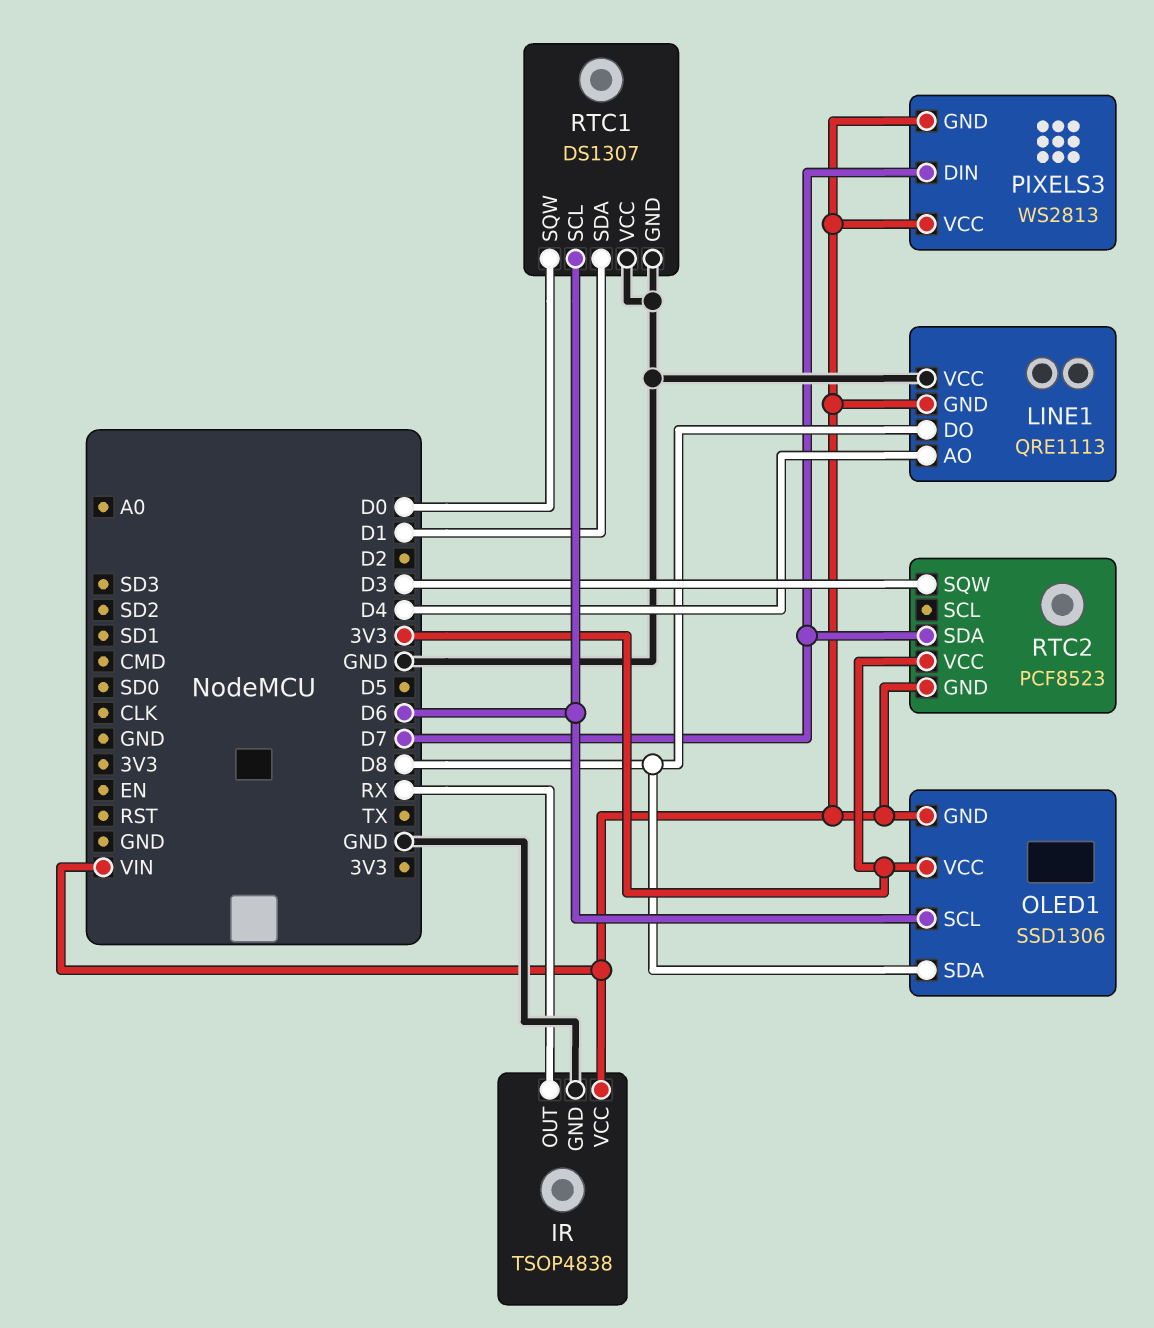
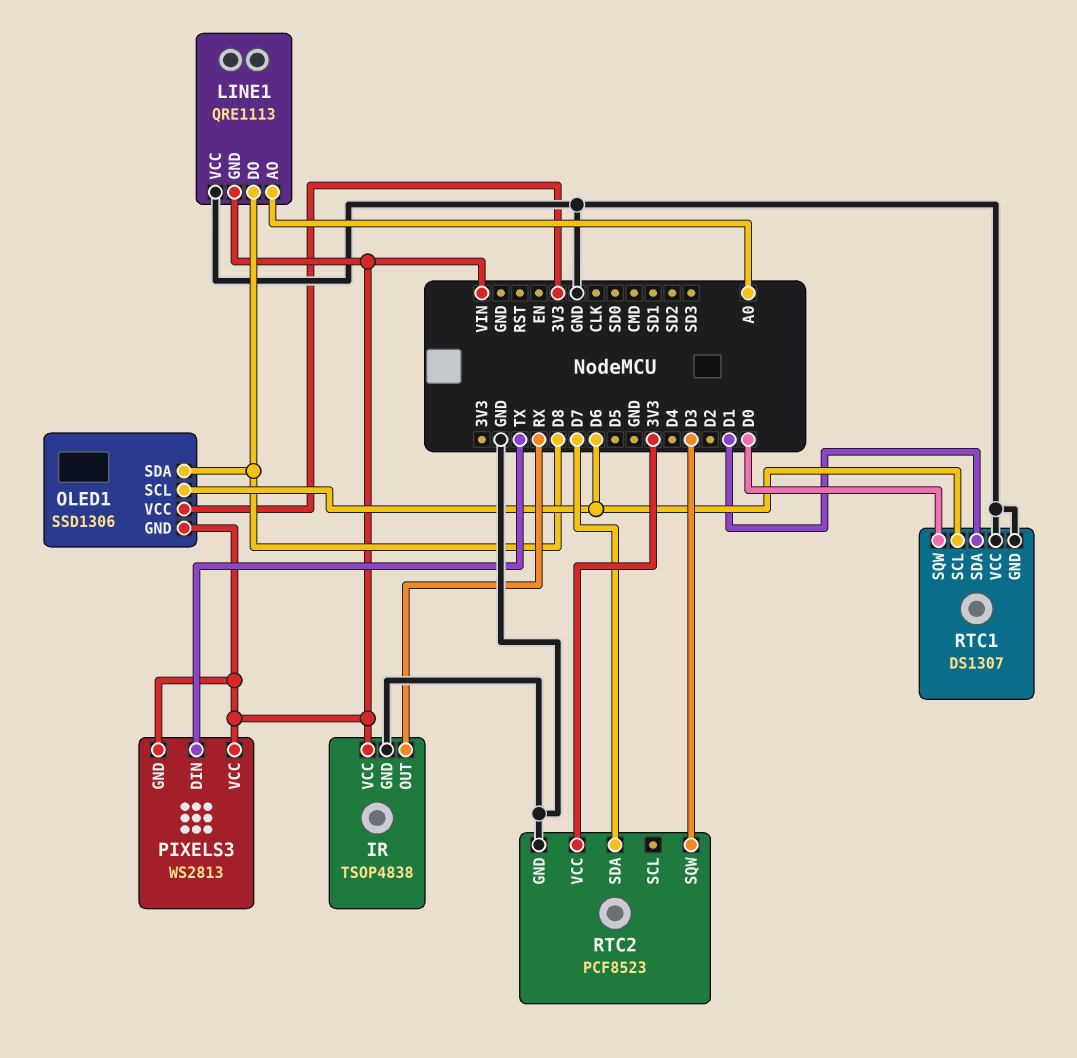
LINE1 pin AO: D4 -> A0
PIXELS3 pin DIN: D7 -> TX
RTC2 pin GND: VIN -> GND

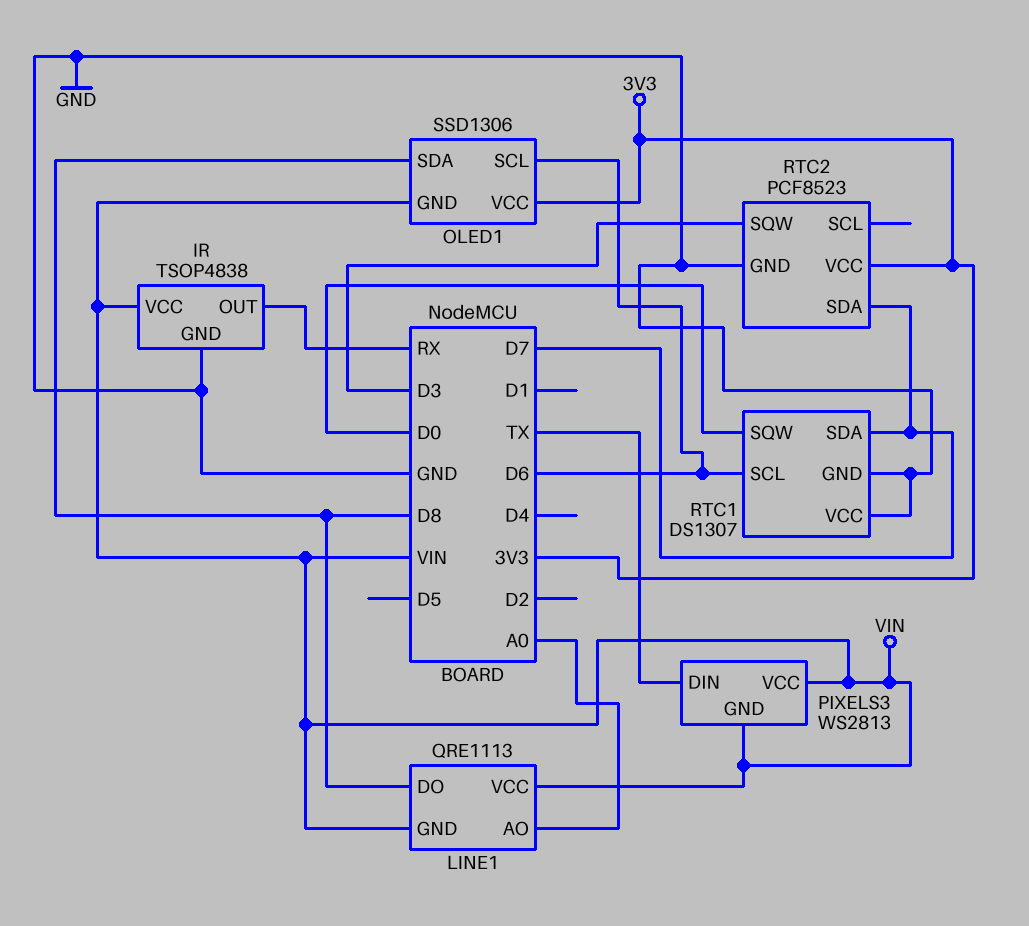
LINE1 pin VCC: GND -> VIN
RTC1 pin SDA: D1 -> D7

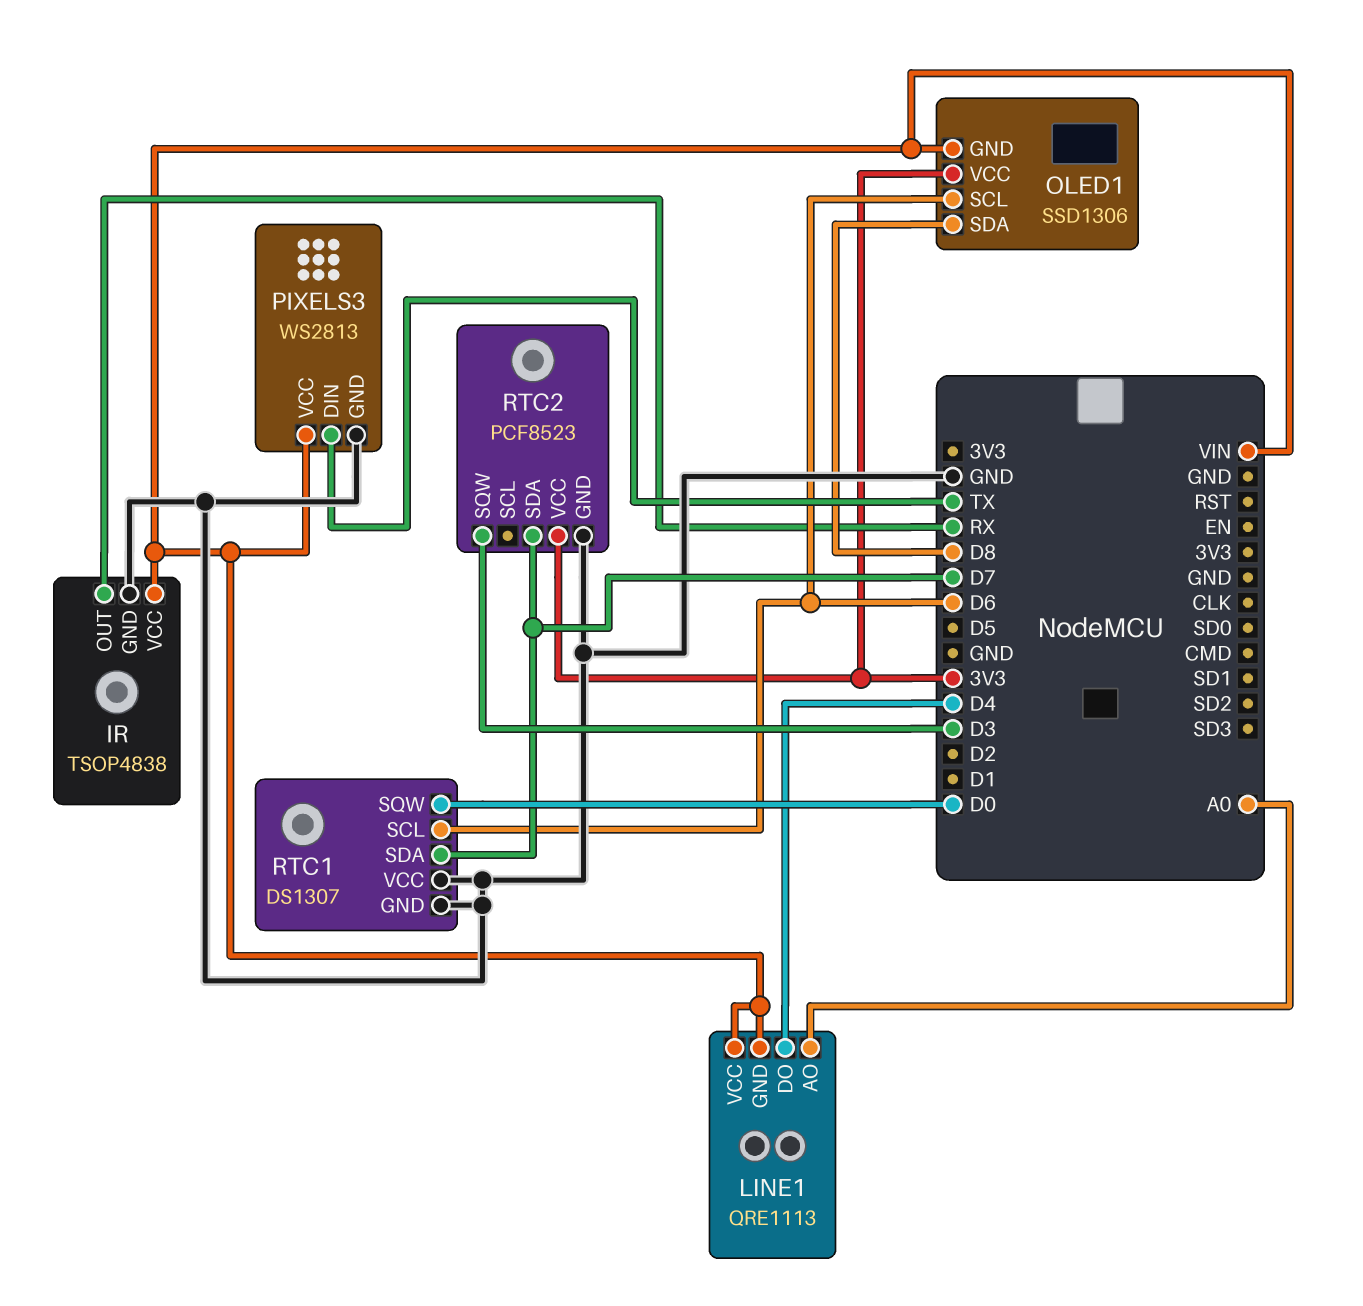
LINE1 pin DO: D8 -> D4
PIXELS3 pin GND: VIN -> GND

